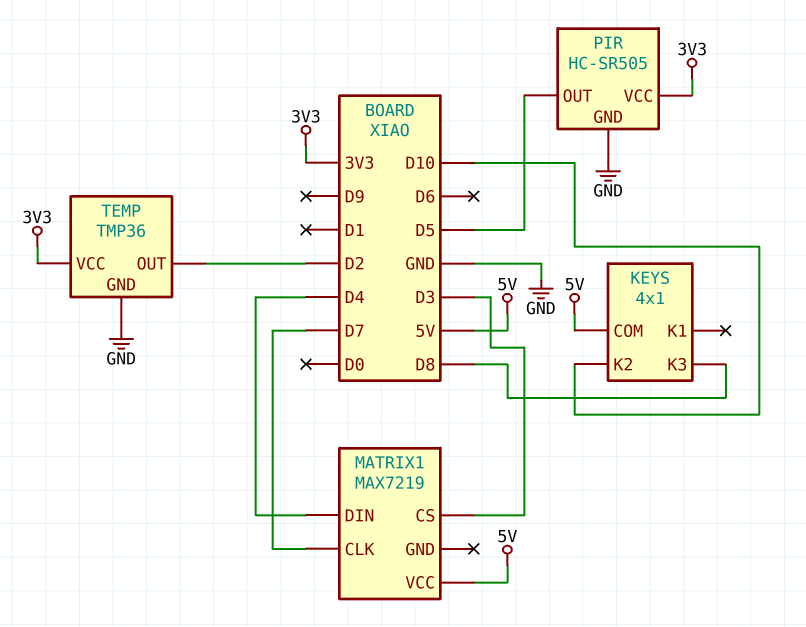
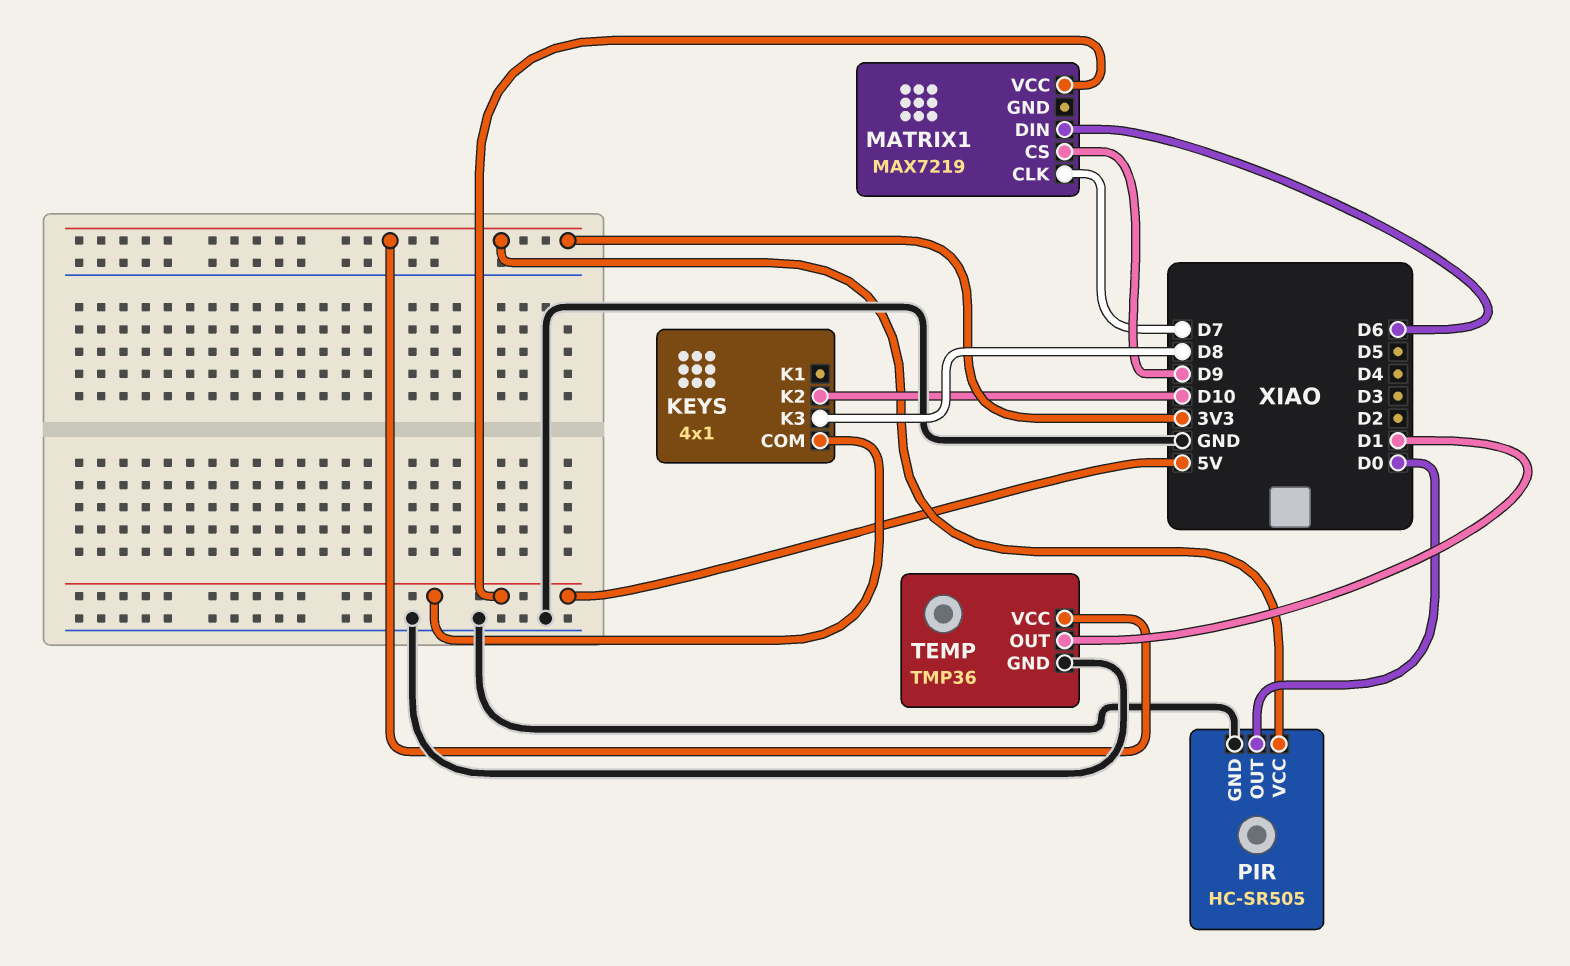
MATRIX1 pin CS: D3 -> D9
MATRIX1 pin DIN: D4 -> D6
PIR pin OUT: D5 -> D0
TEMP pin OUT: D2 -> D1

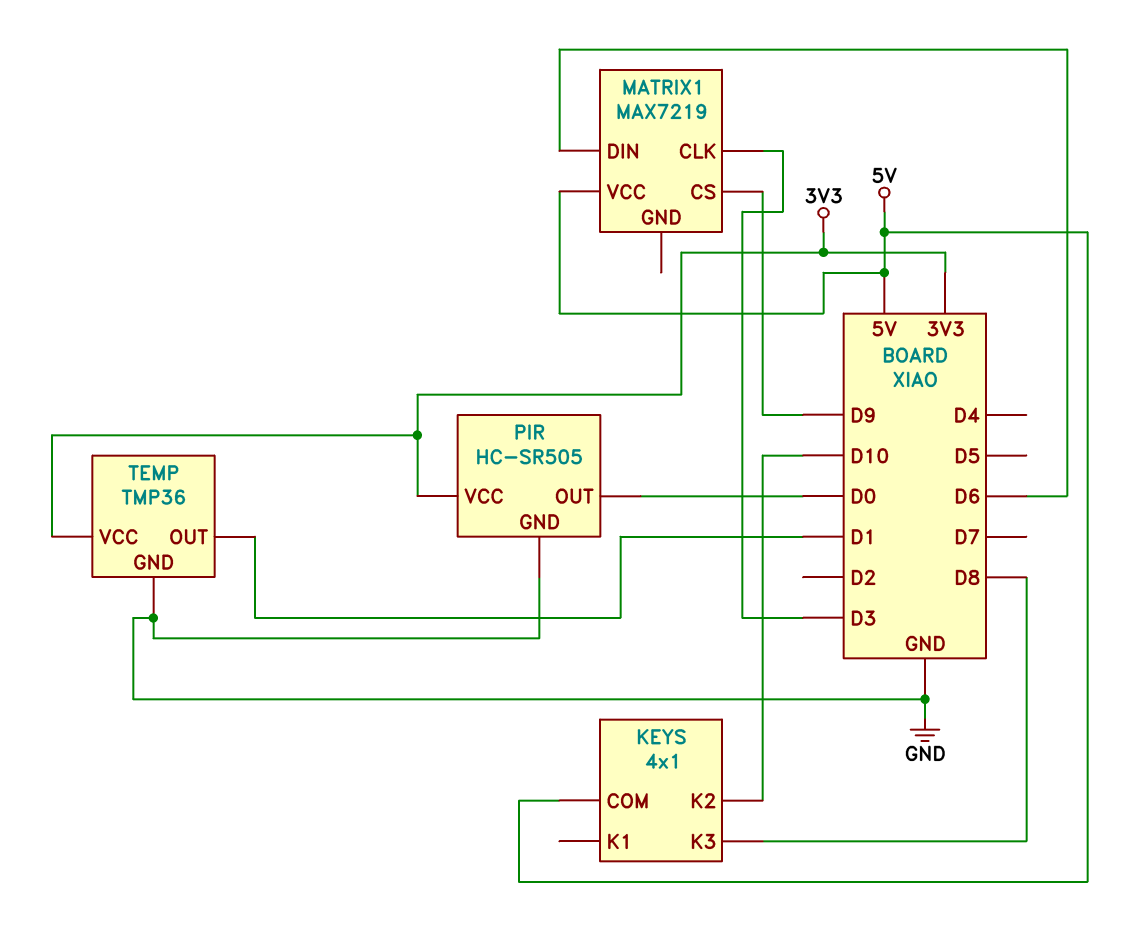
MATRIX1 pin CLK: D7 -> D3

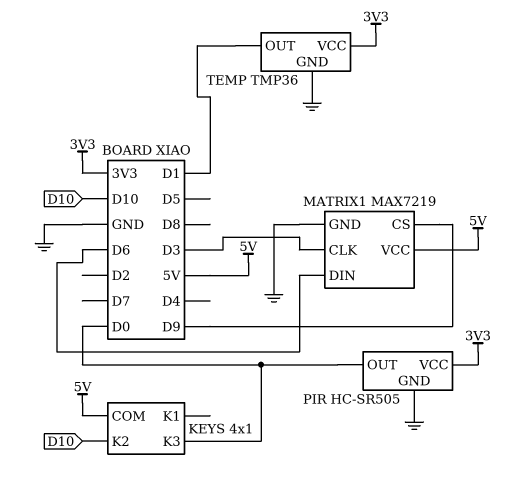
KEYS pin K3: D8 -> D0
MATRIX1 pin GND: none -> GND

